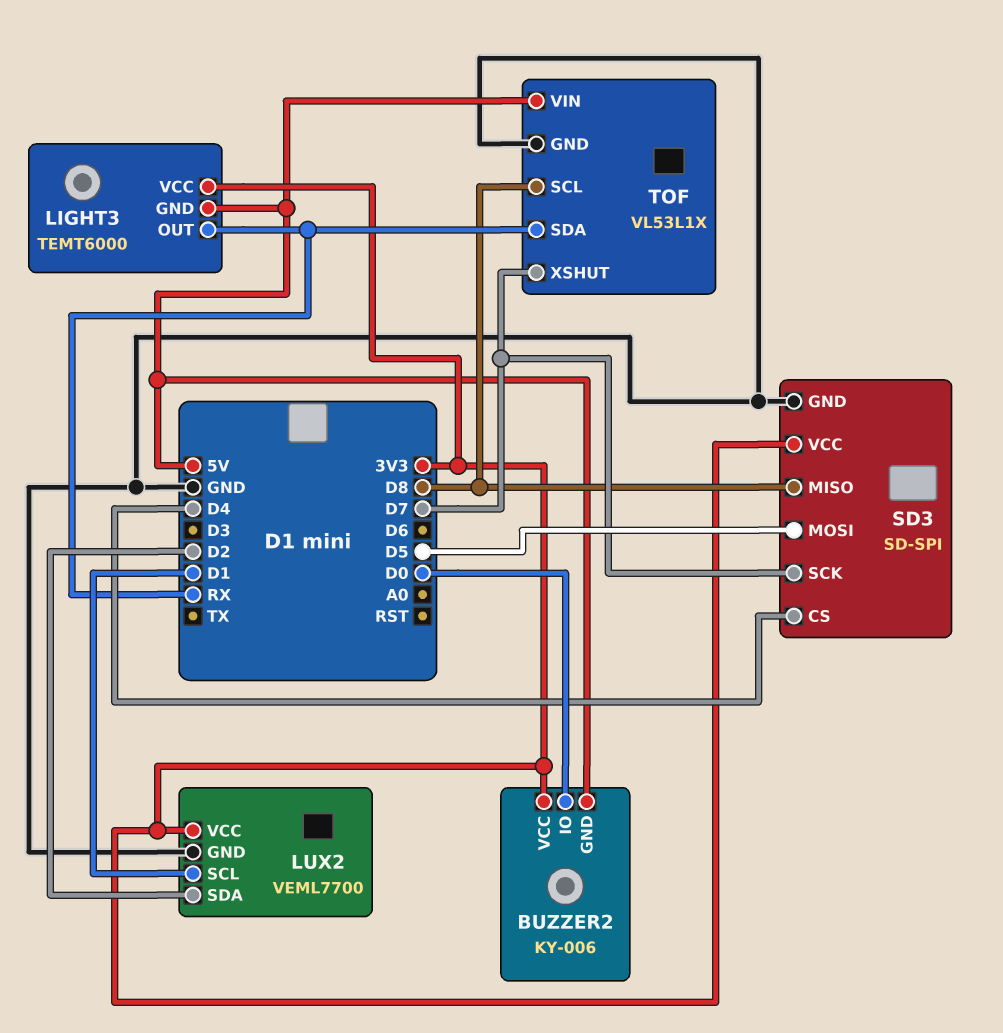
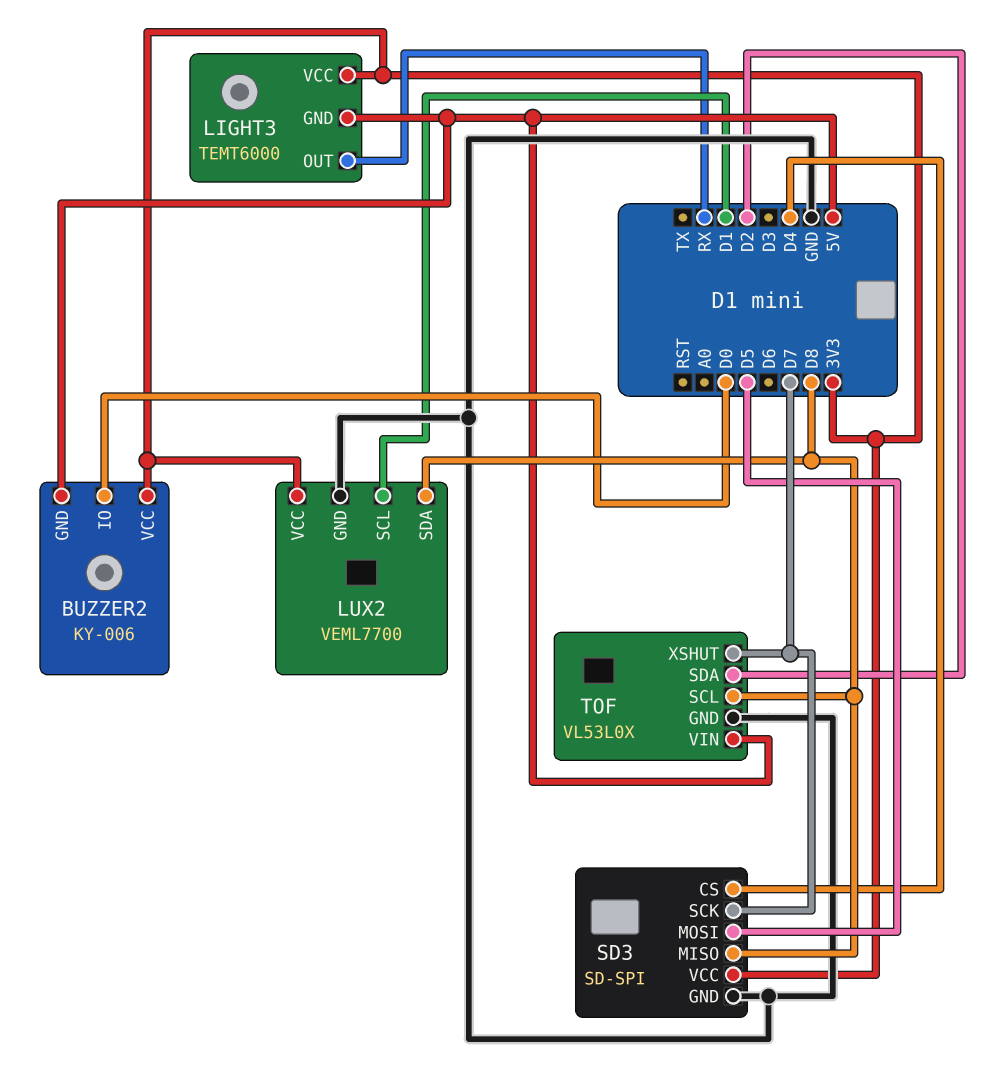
LUX2 pin SDA: D2 -> D8
TOF: VL53L1X -> VL53L0X
TOF pin SDA: RX -> D2

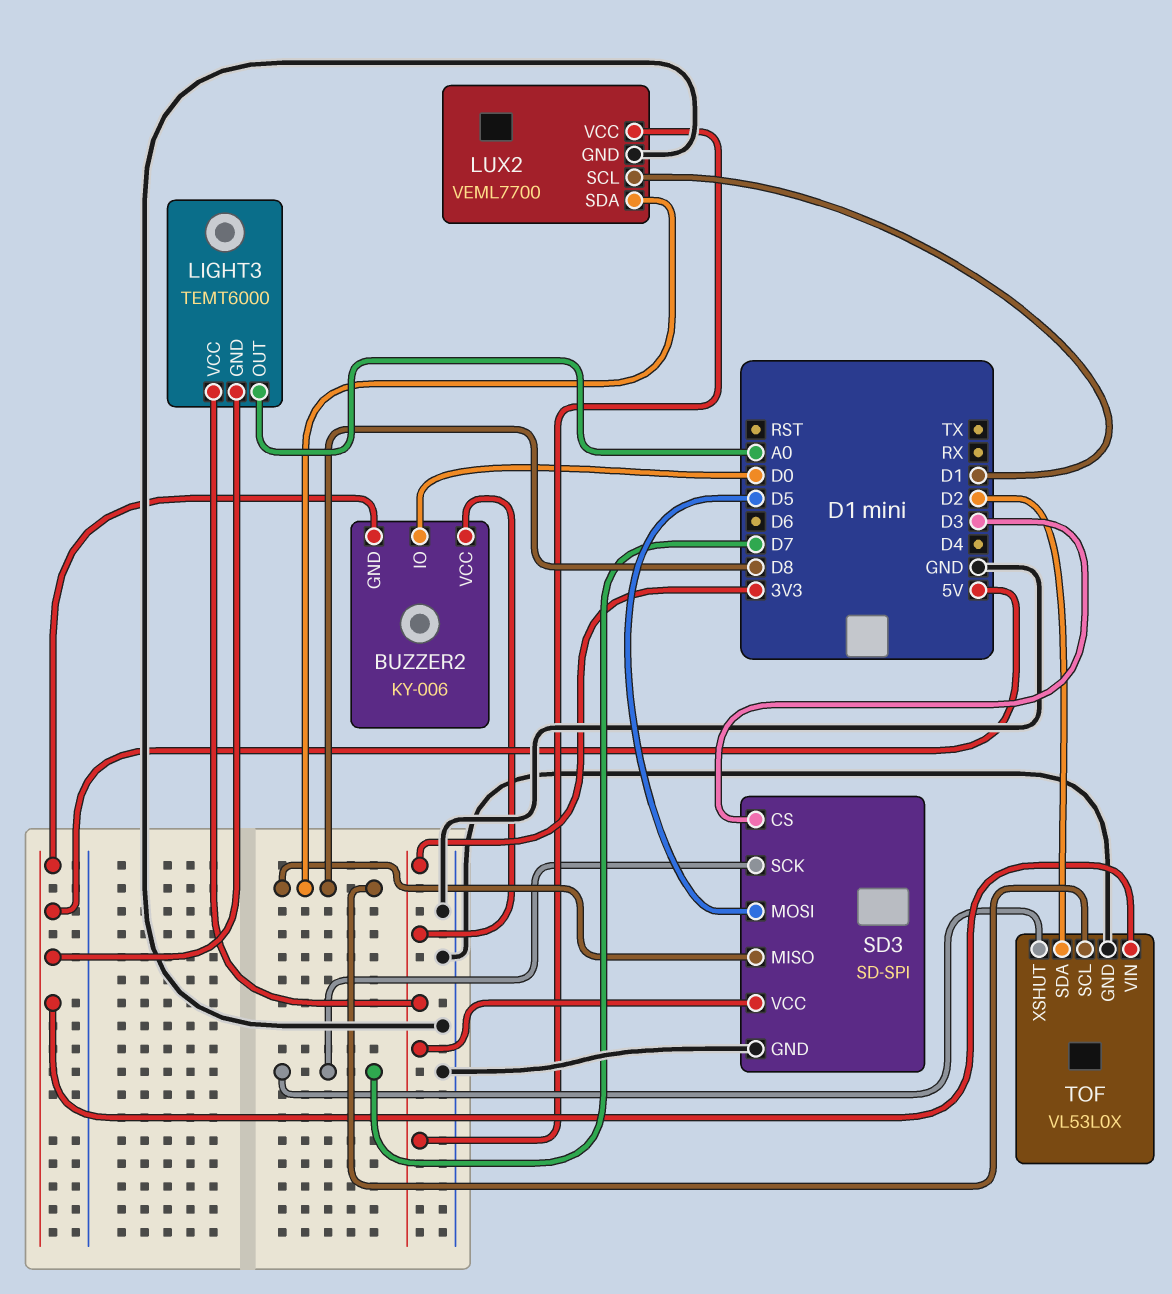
LIGHT3 pin OUT: RX -> A0
SD3 pin CS: D4 -> D3

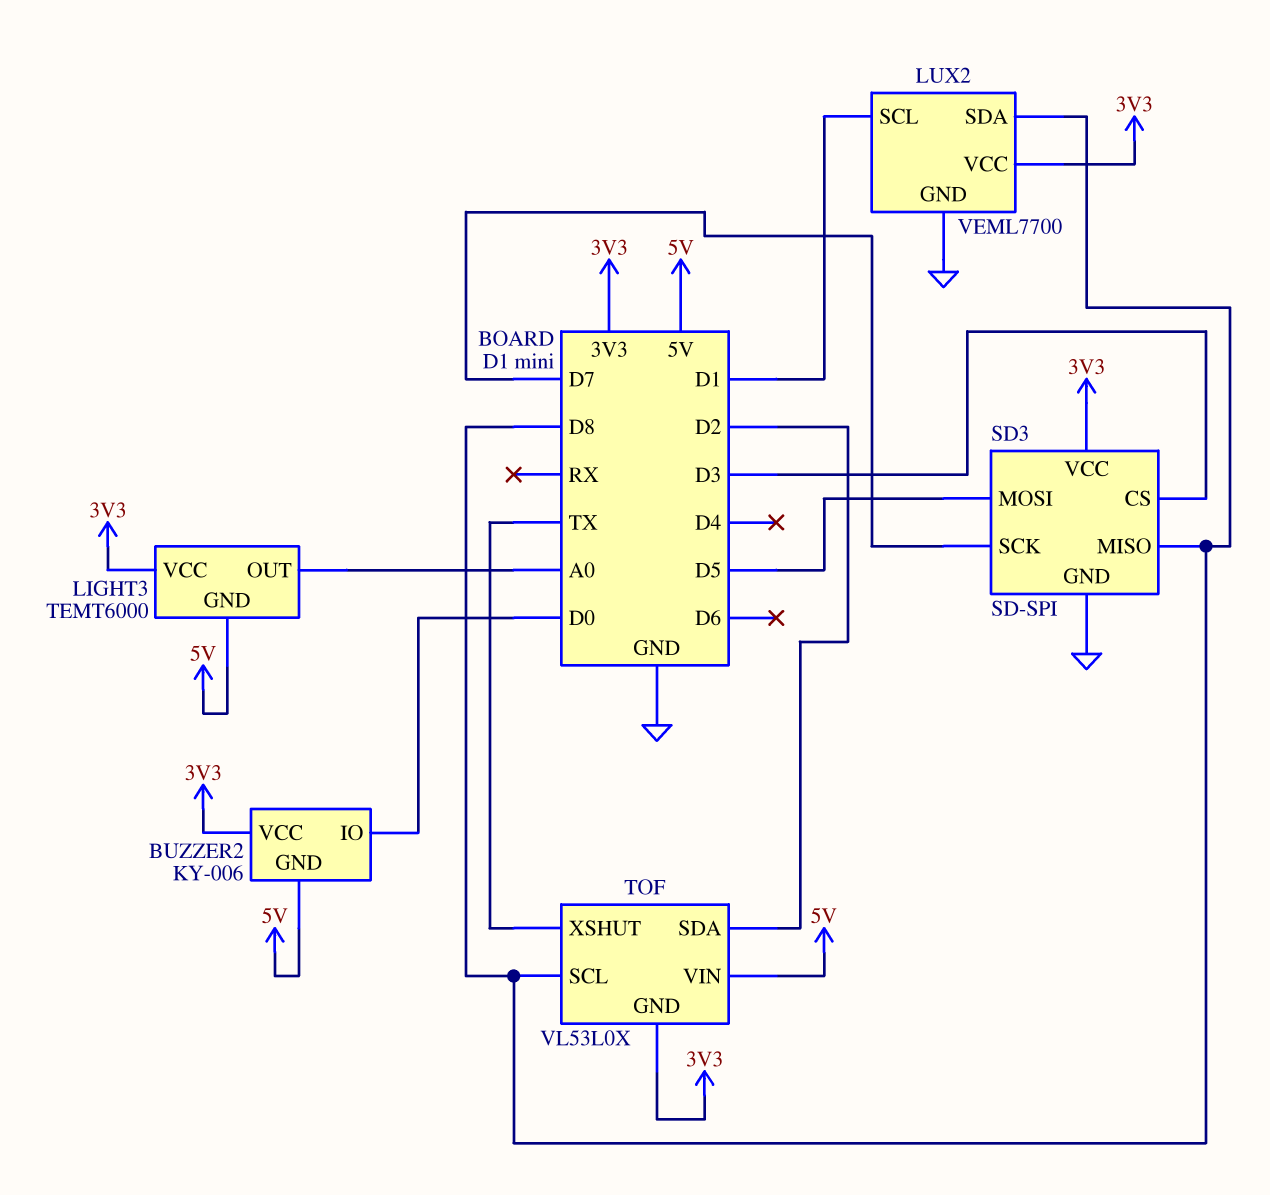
TOF pin GND: GND -> 3V3
TOF pin XSHUT: D7 -> TX

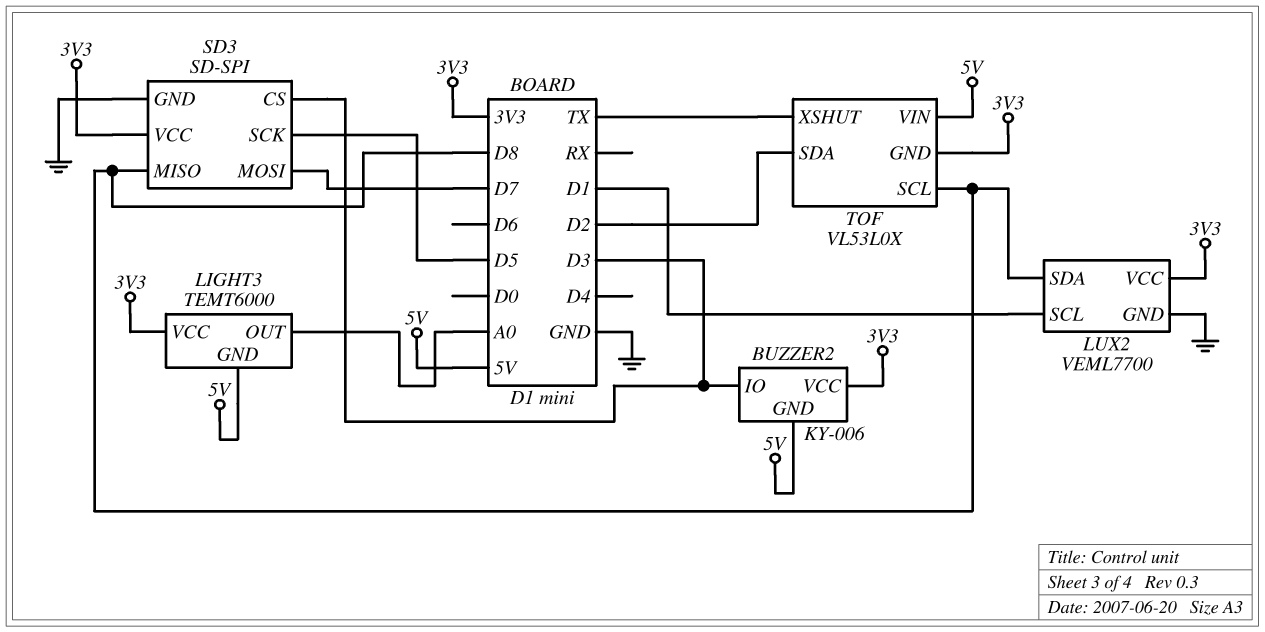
BUZZER2 pin IO: D0 -> D3
SD3 pin MOSI: D5 -> D7
SD3 pin SCK: D7 -> D5

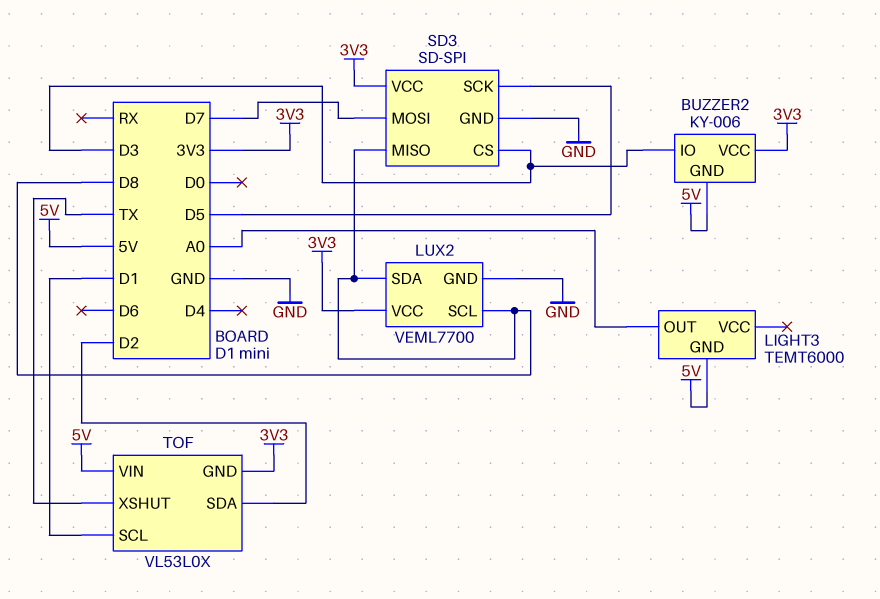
LIGHT3 pin VCC: 3V3 -> none
LUX2 pin SCL: D1 -> D8
TOF pin SCL: D8 -> D1

